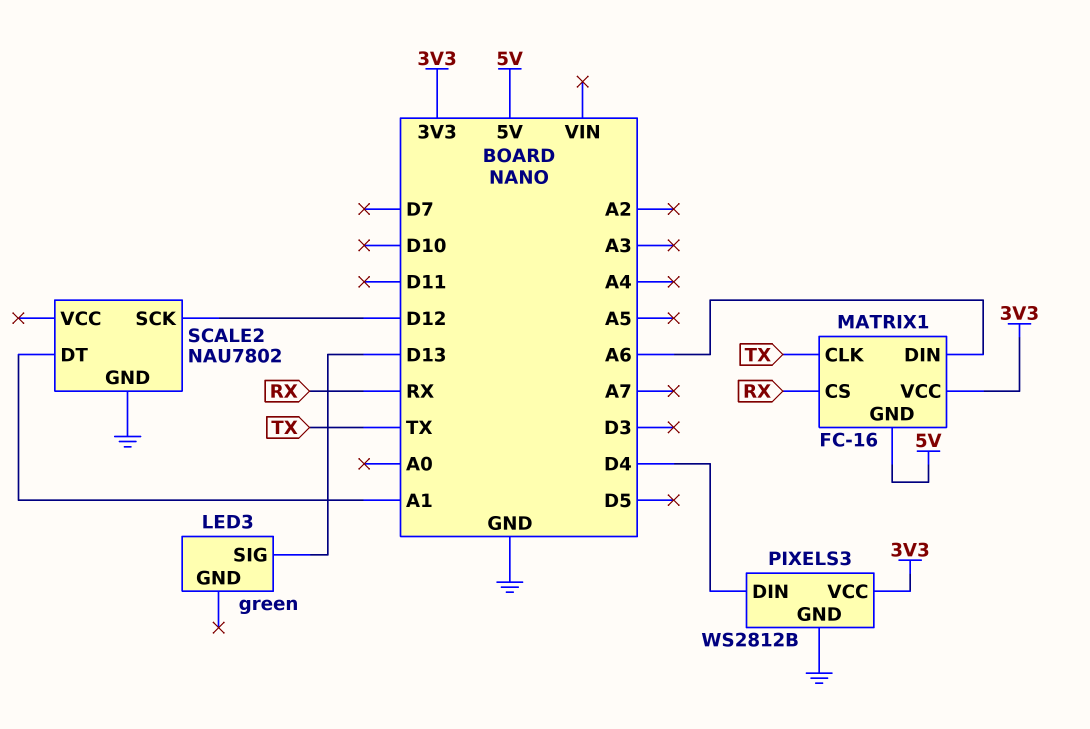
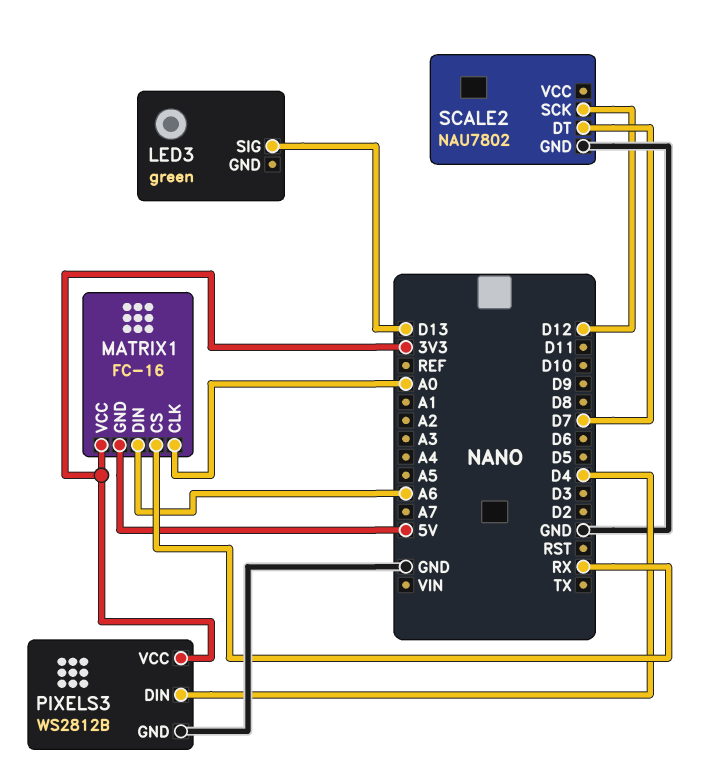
MATRIX1 pin CLK: TX -> A0
SCALE2 pin DT: A1 -> D7

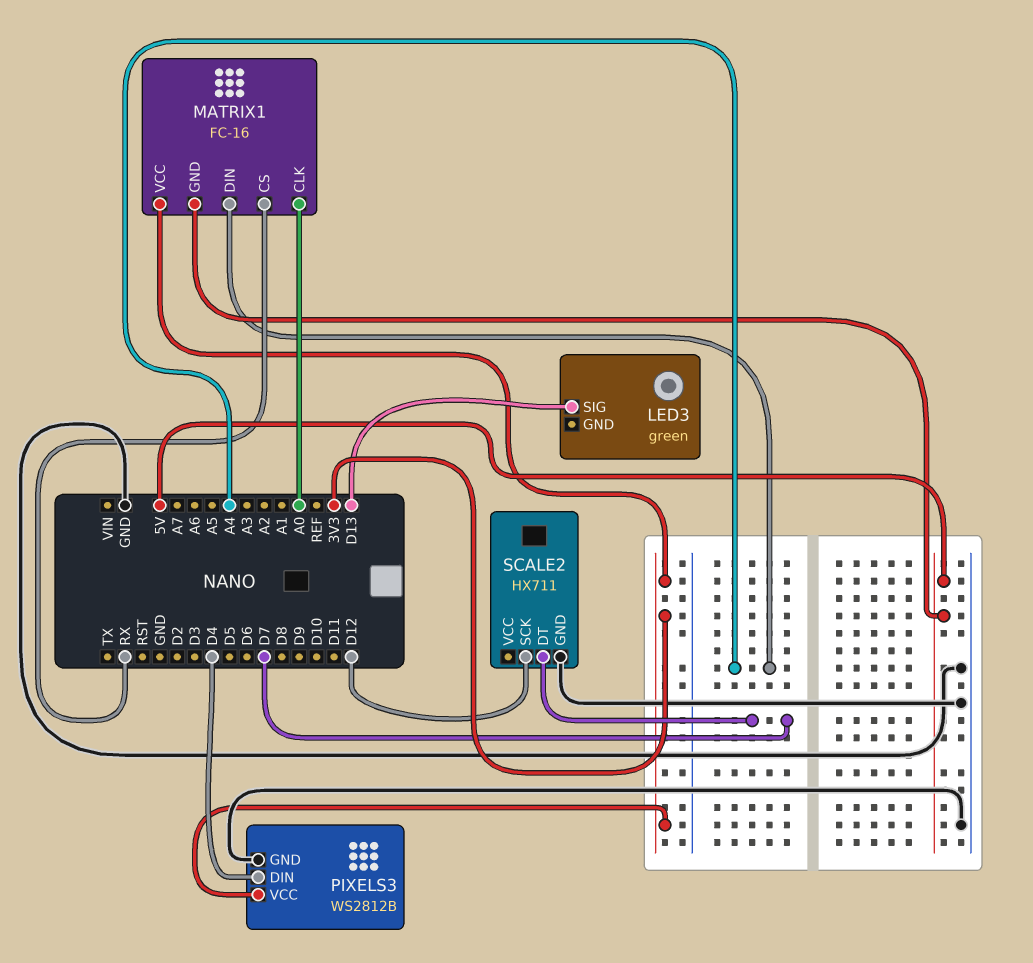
MATRIX1 pin DIN: A6 -> A4
SCALE2: NAU7802 -> HX711

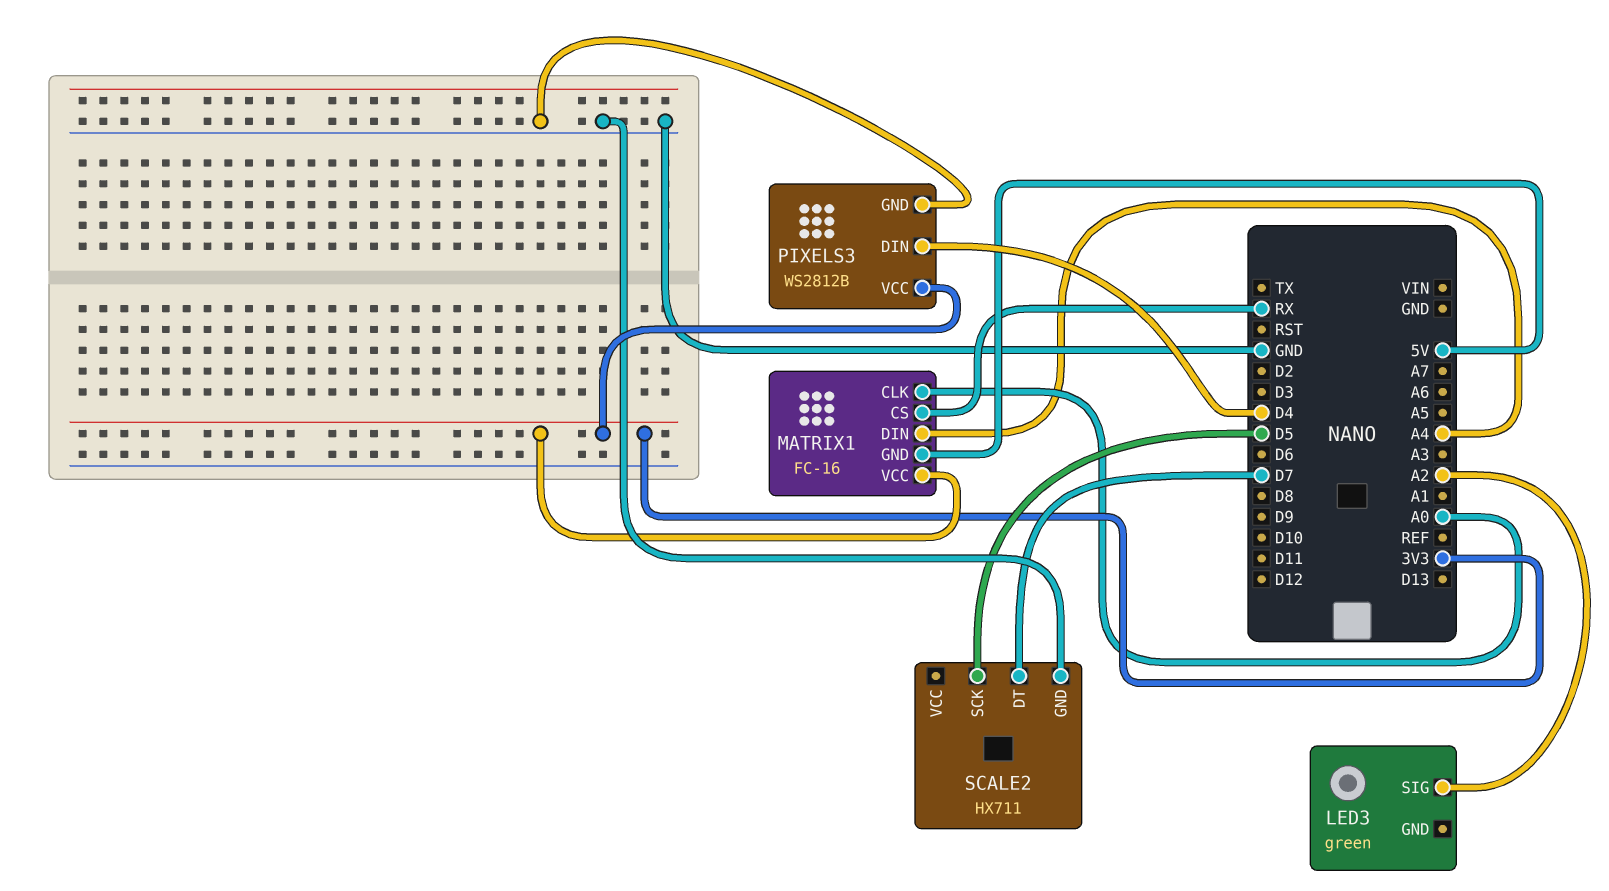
LED3 pin SIG: D13 -> A2
SCALE2 pin SCK: D12 -> D5

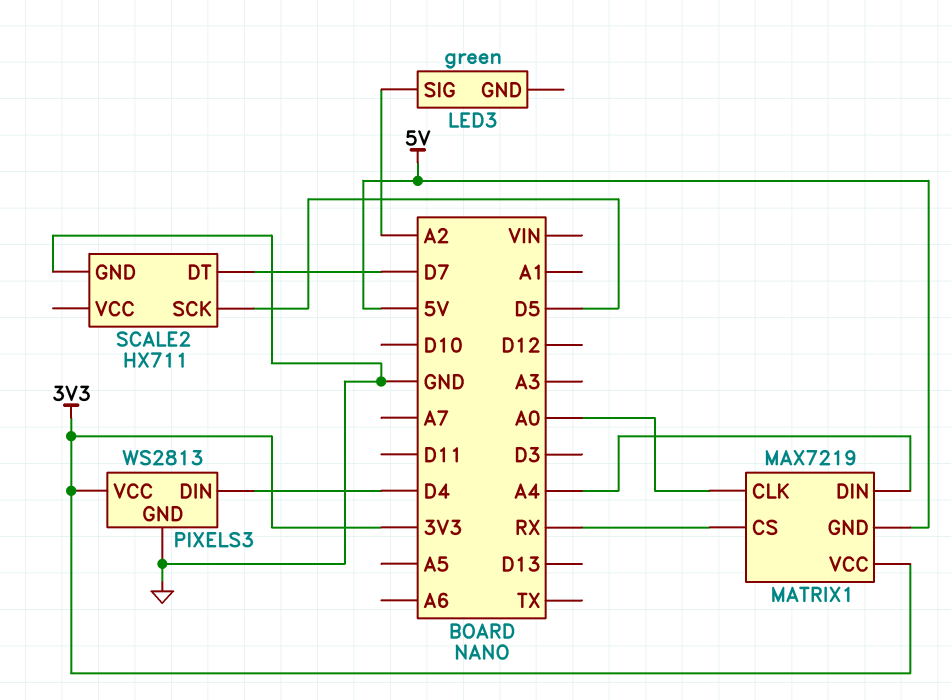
MATRIX1: FC-16 -> MAX7219
PIXELS3: WS2812B -> WS2813

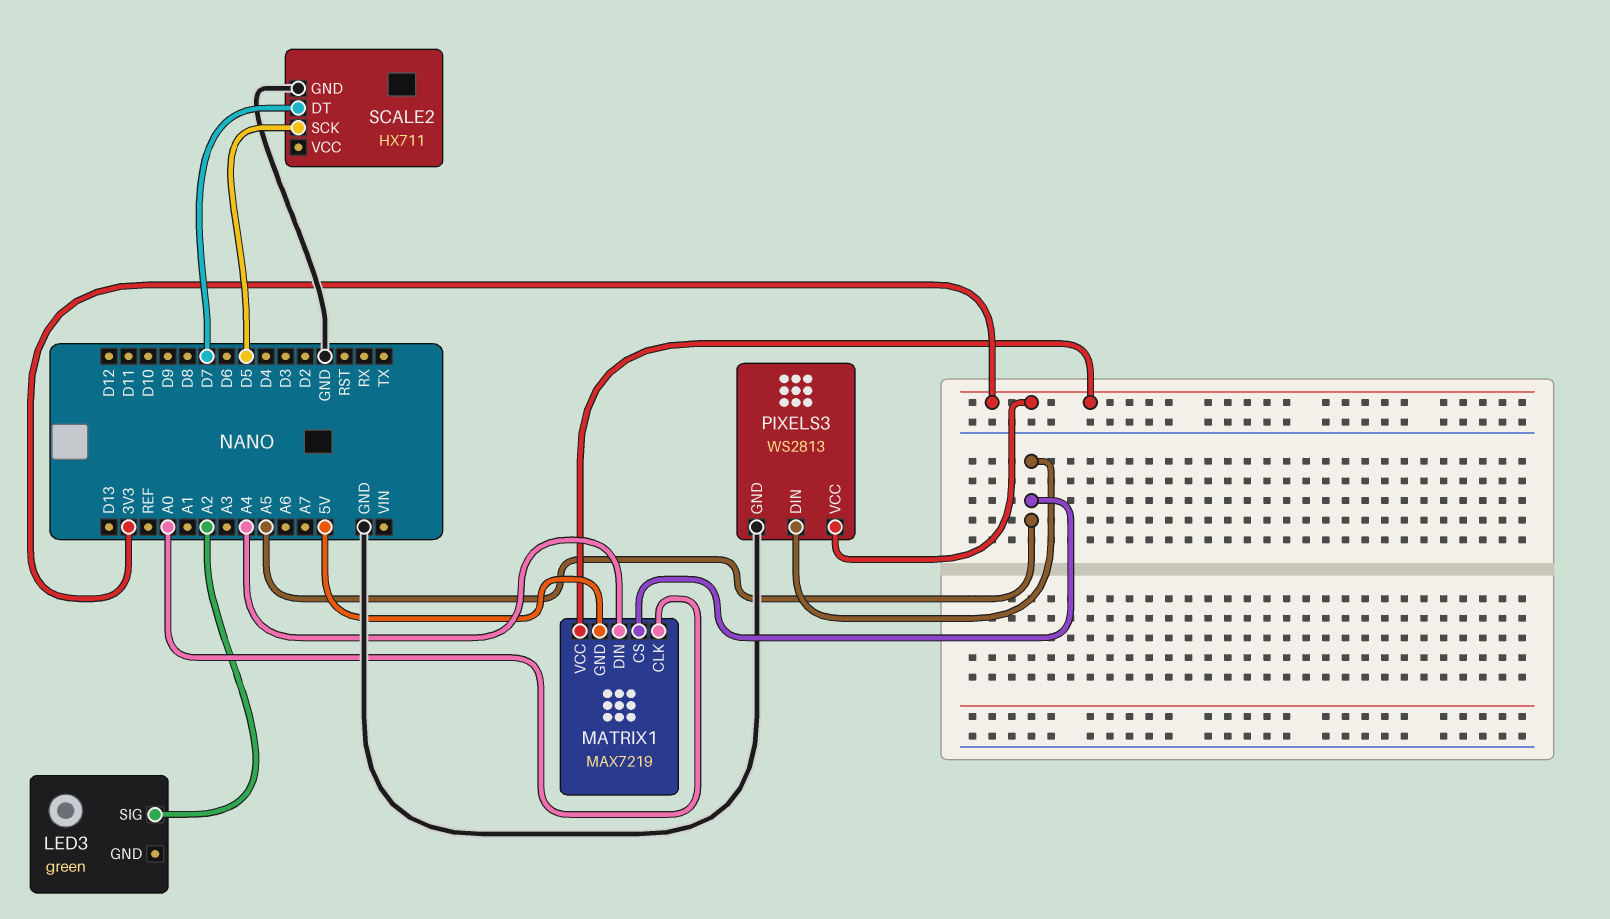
MATRIX1 pin CS: RX -> A5
PIXELS3 pin DIN: D4 -> A5

